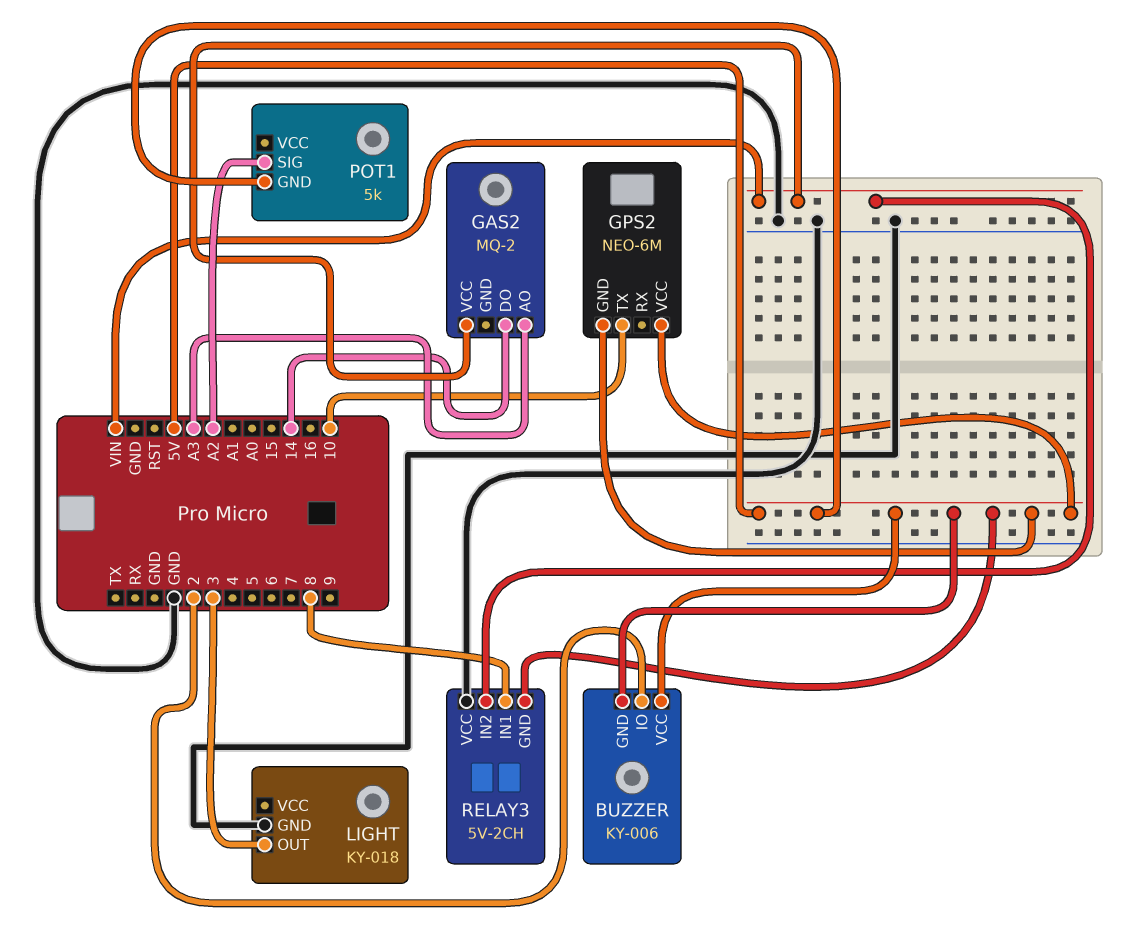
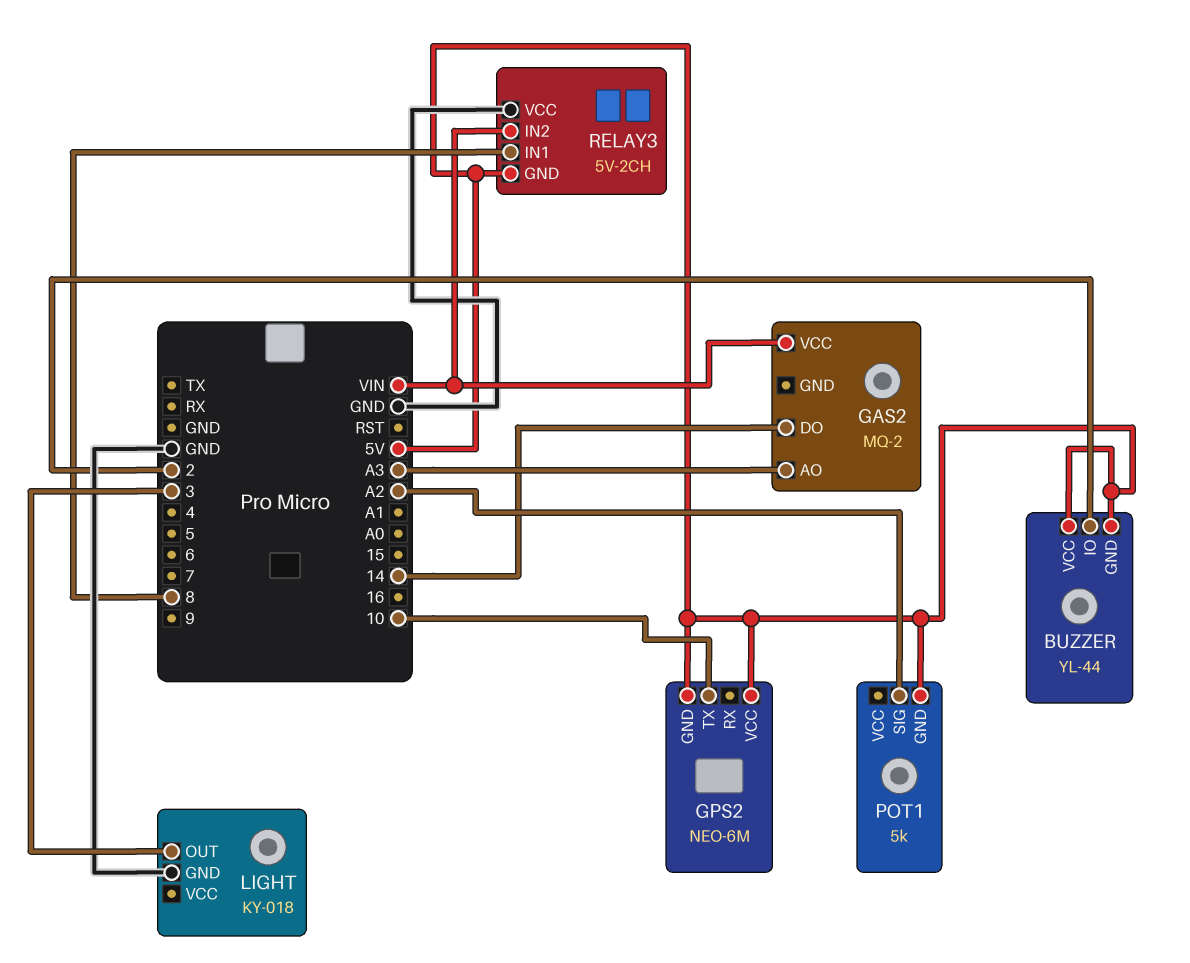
BUZZER: KY-006 -> YL-44

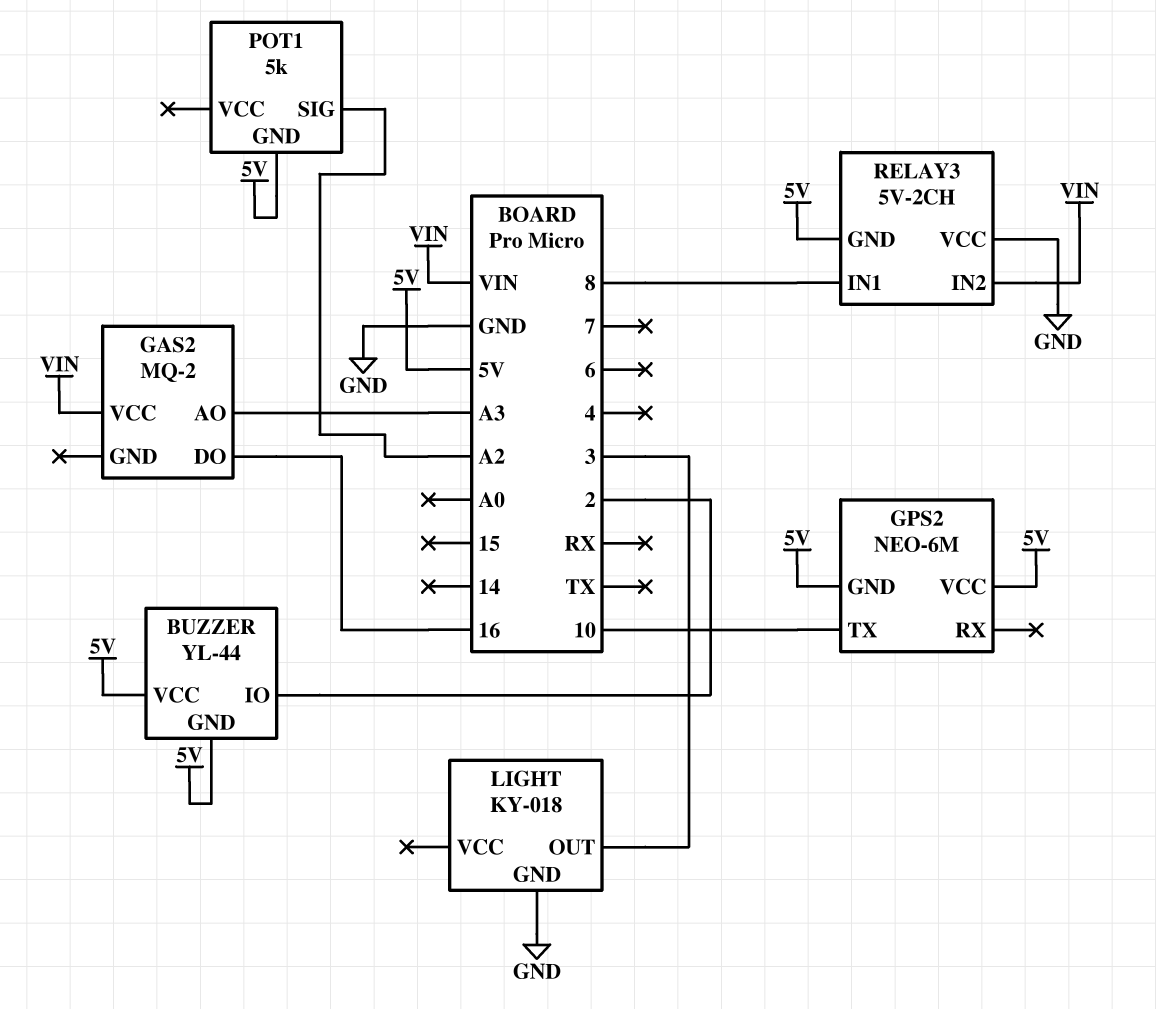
GAS2 pin DO: 14 -> 16

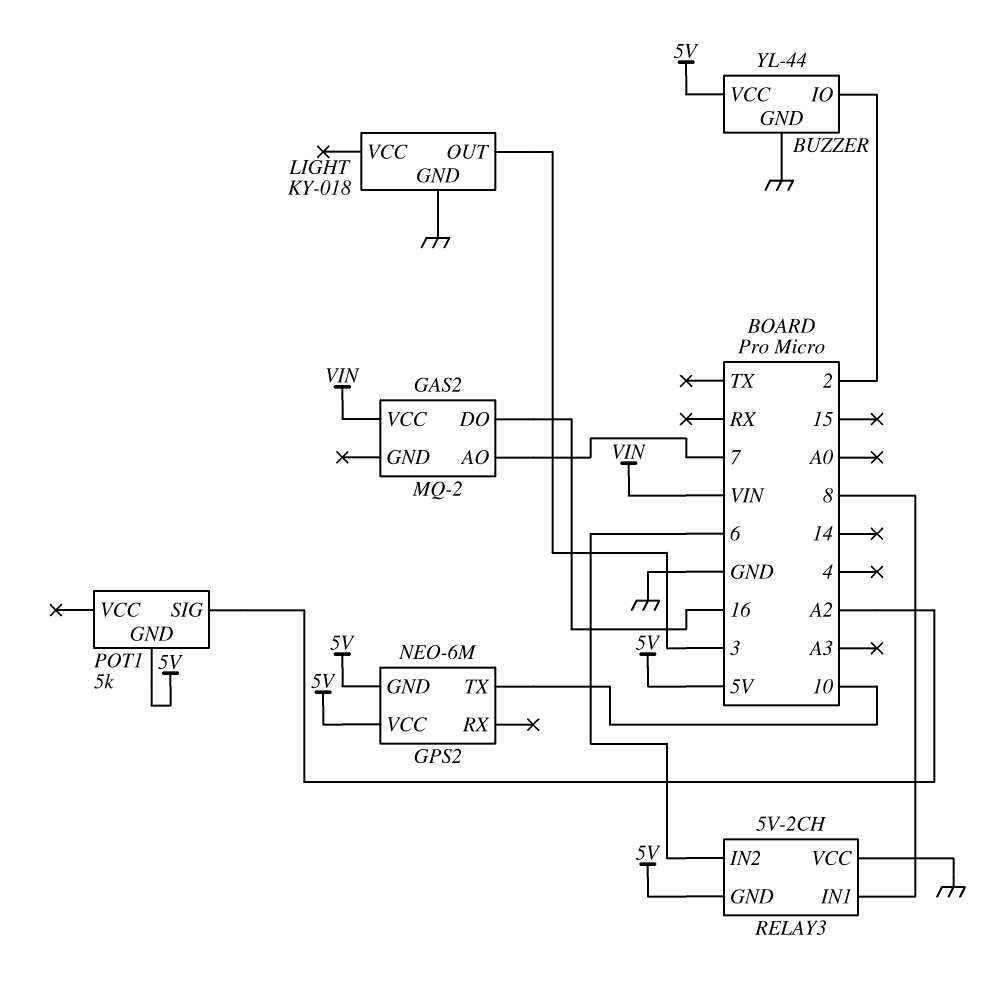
BUZZER pin GND: 5V -> GND
GAS2 pin AO: A3 -> 7
RELAY3 pin IN2: VIN -> 6

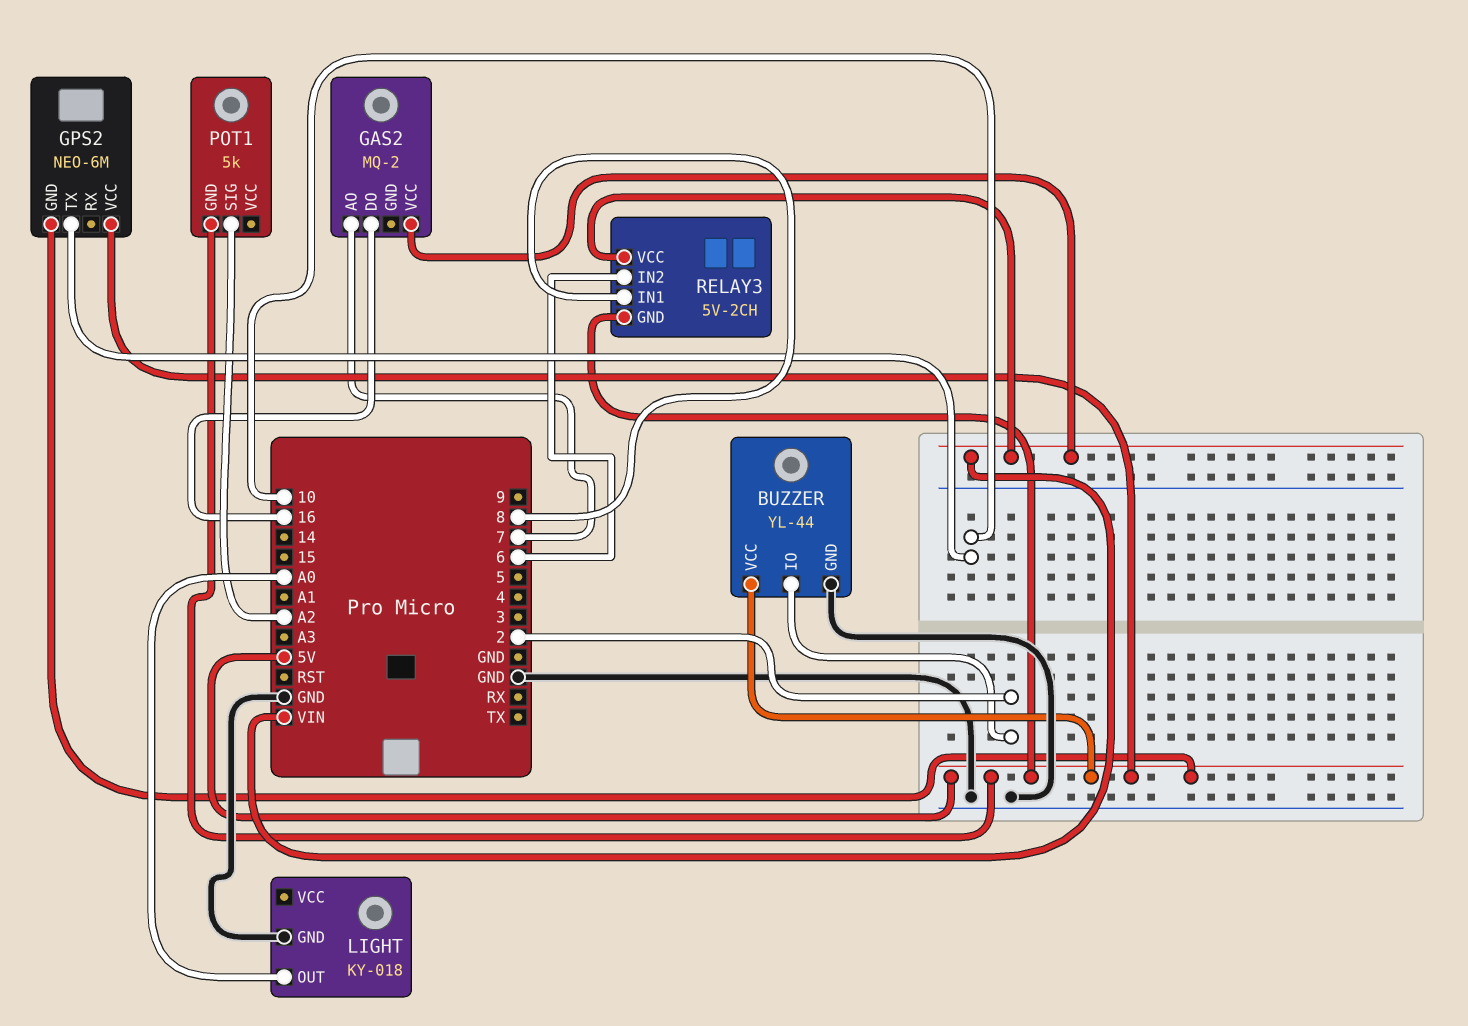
LIGHT pin OUT: 3 -> A0
RELAY3 pin VCC: GND -> VIN

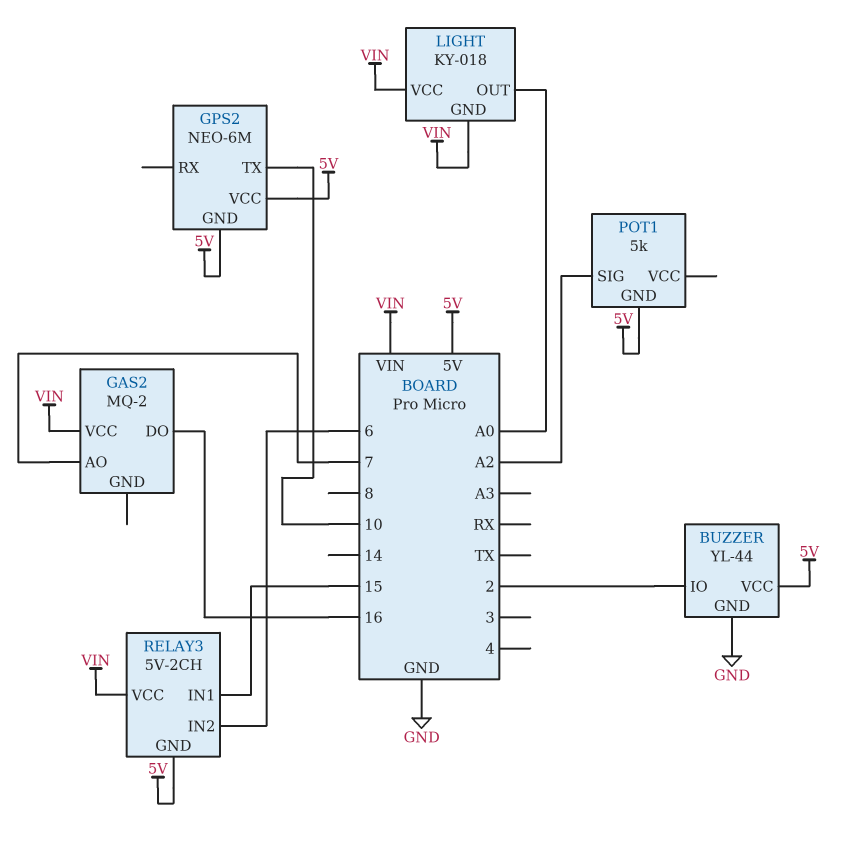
LIGHT pin GND: GND -> VIN
LIGHT pin VCC: none -> VIN
RELAY3 pin IN1: 8 -> 15

